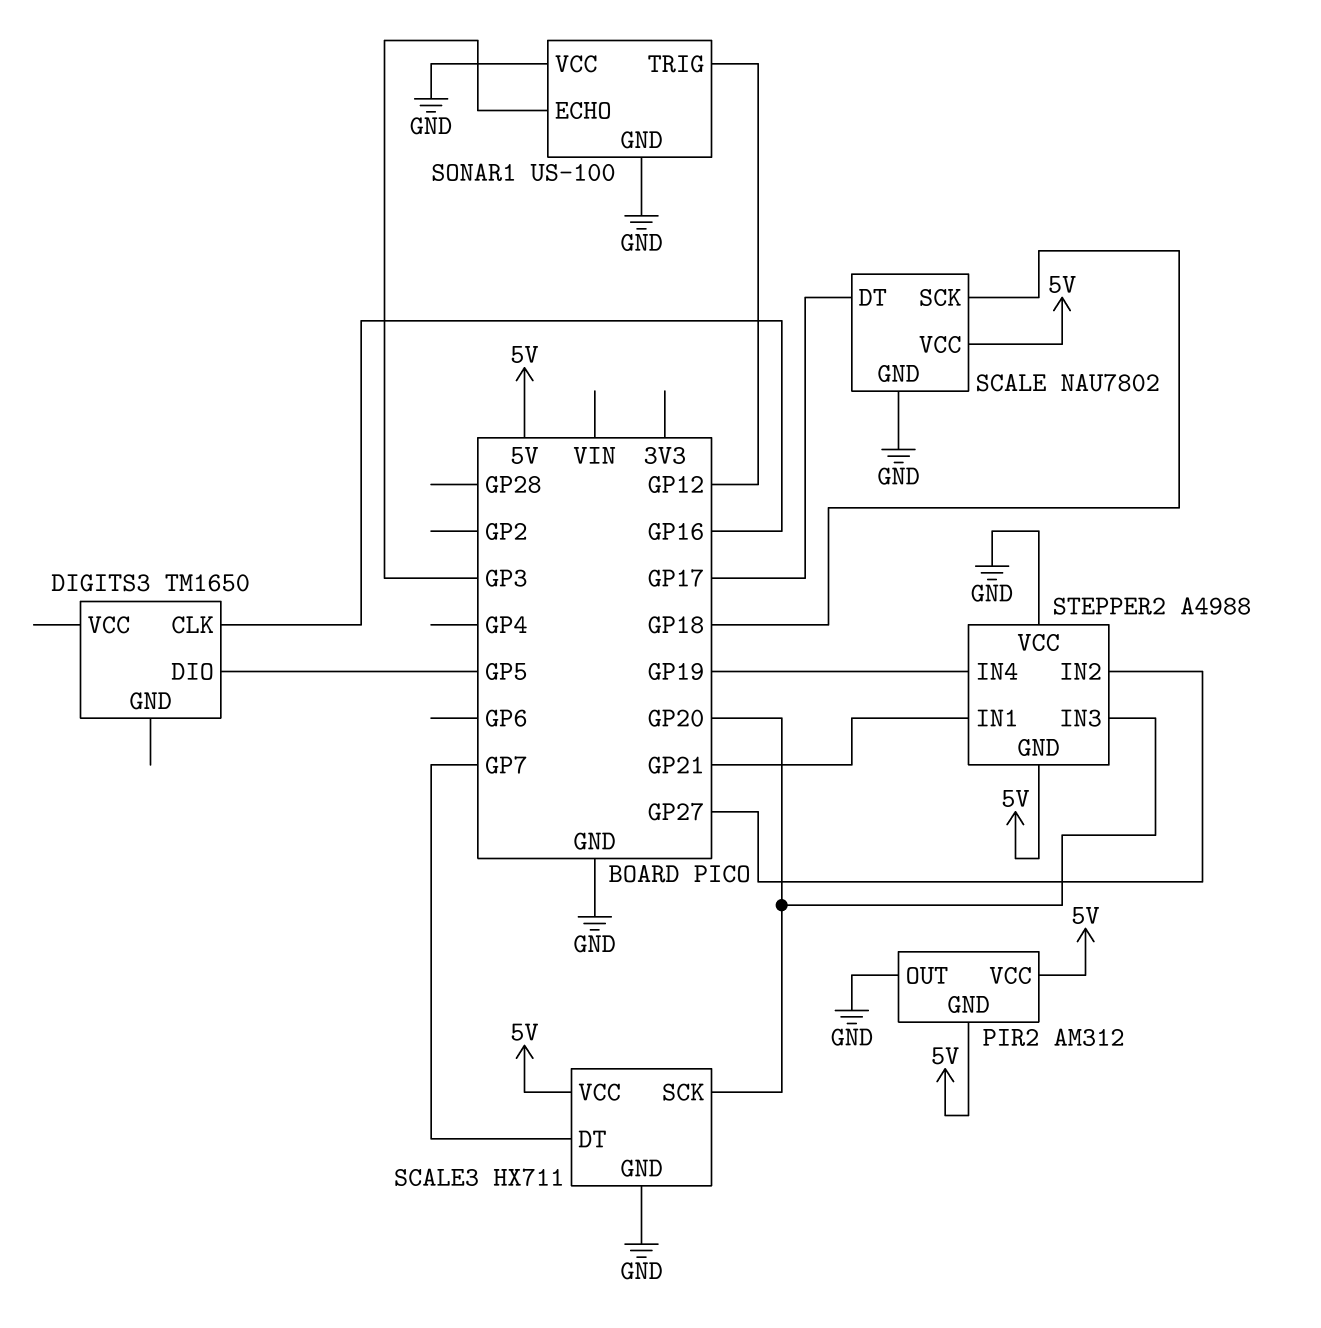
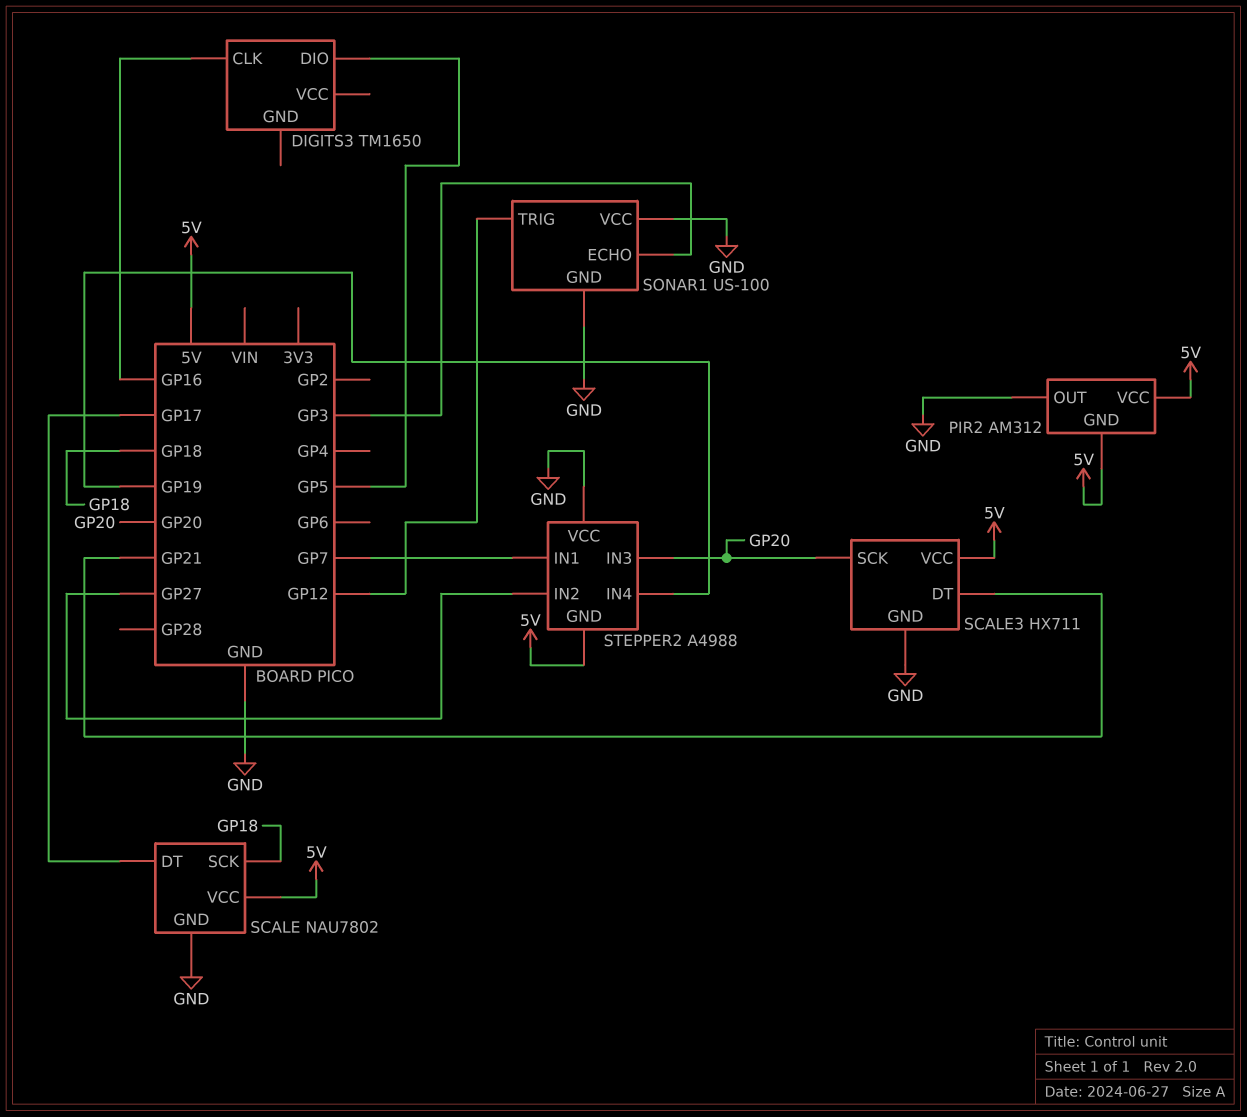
SCALE3 pin DT: GP7 -> GP21
STEPPER2 pin IN1: GP21 -> GP7

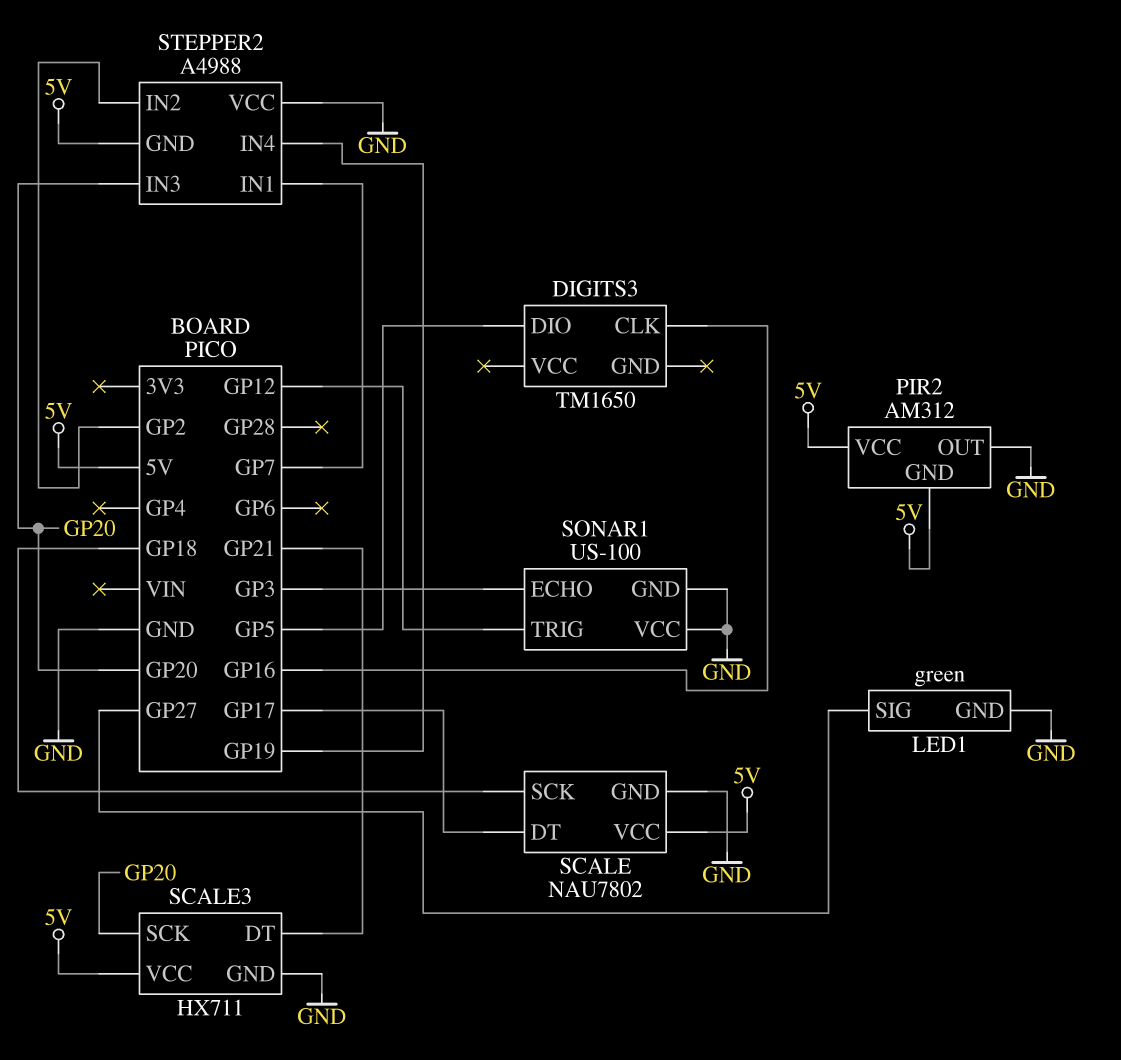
LED1: none -> green
LED1 pin GND: none -> GND
LED1 pin SIG: none -> GP27
STEPPER2 pin IN2: GP27 -> GP2

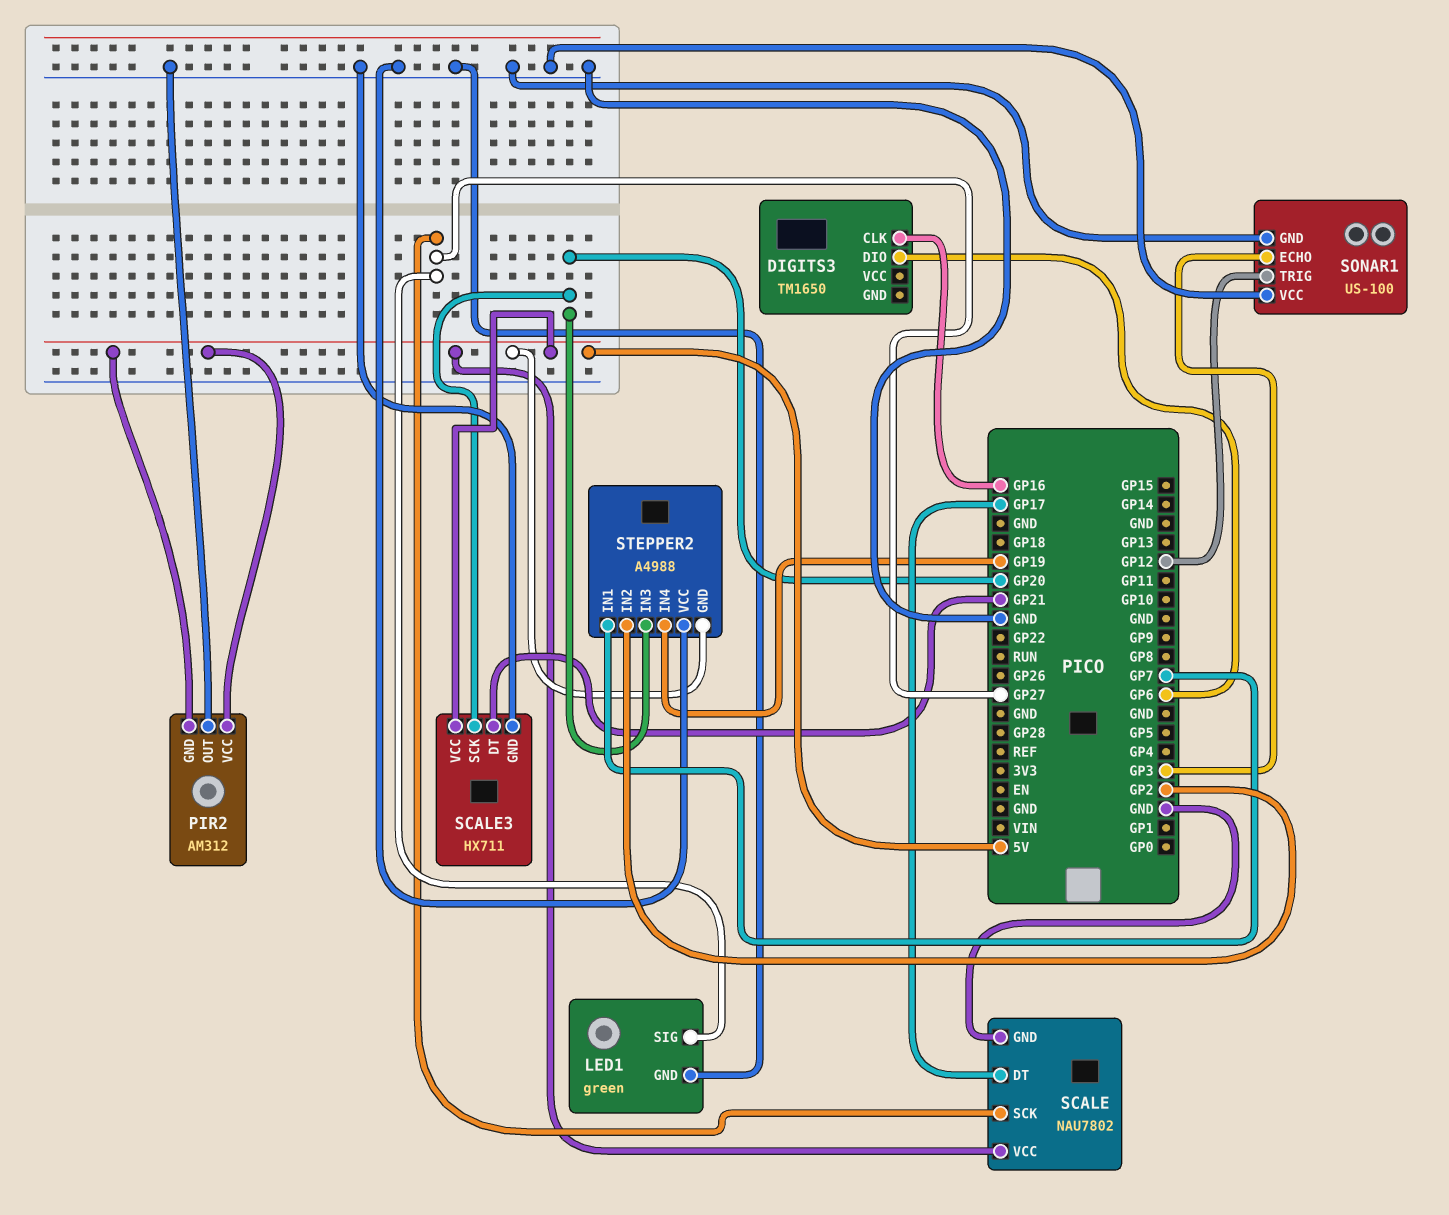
DIGITS3 pin DIO: GP5 -> GP6
SCALE pin SCK: GP18 -> GP27

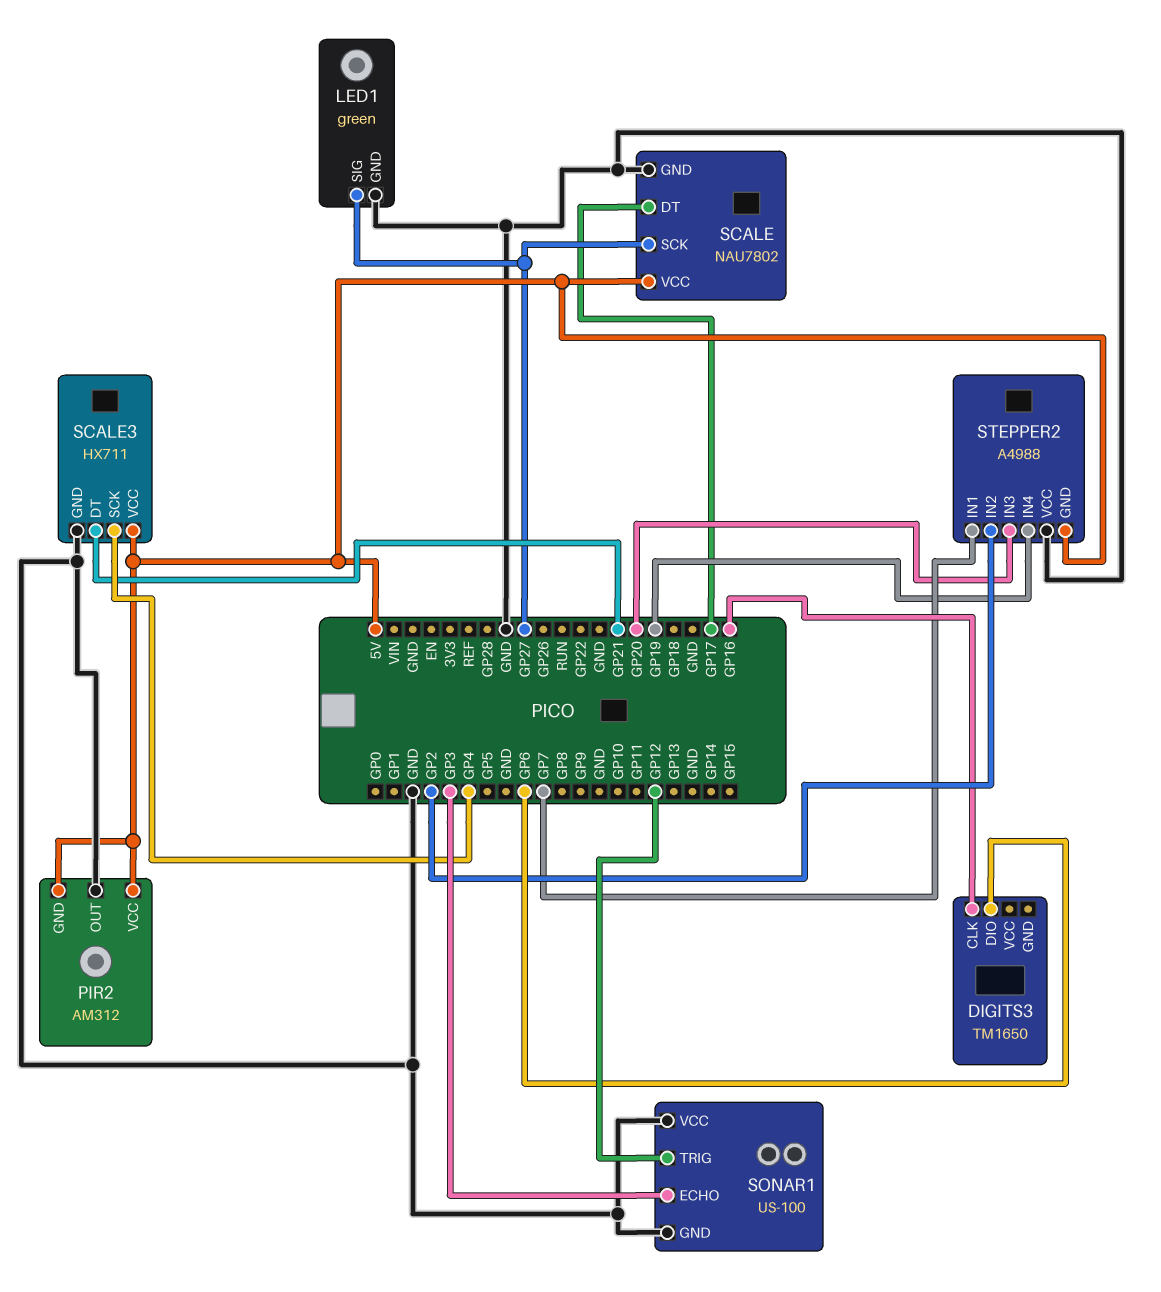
SCALE3 pin SCK: GP20 -> GP4

